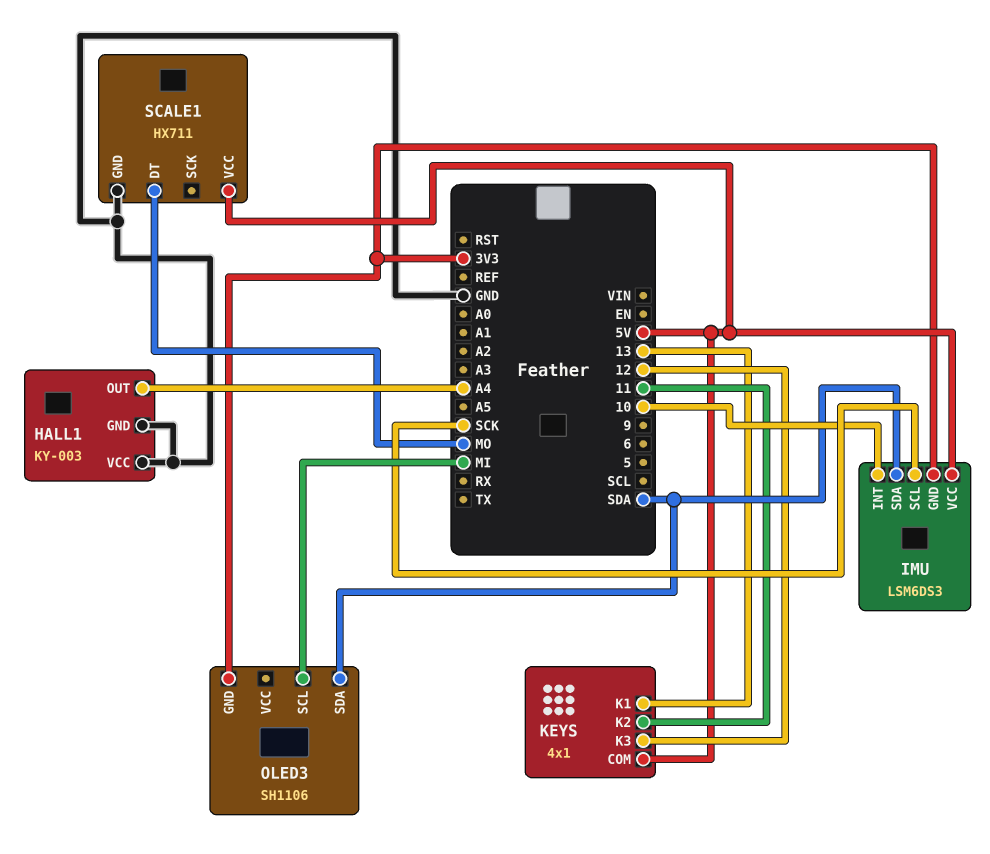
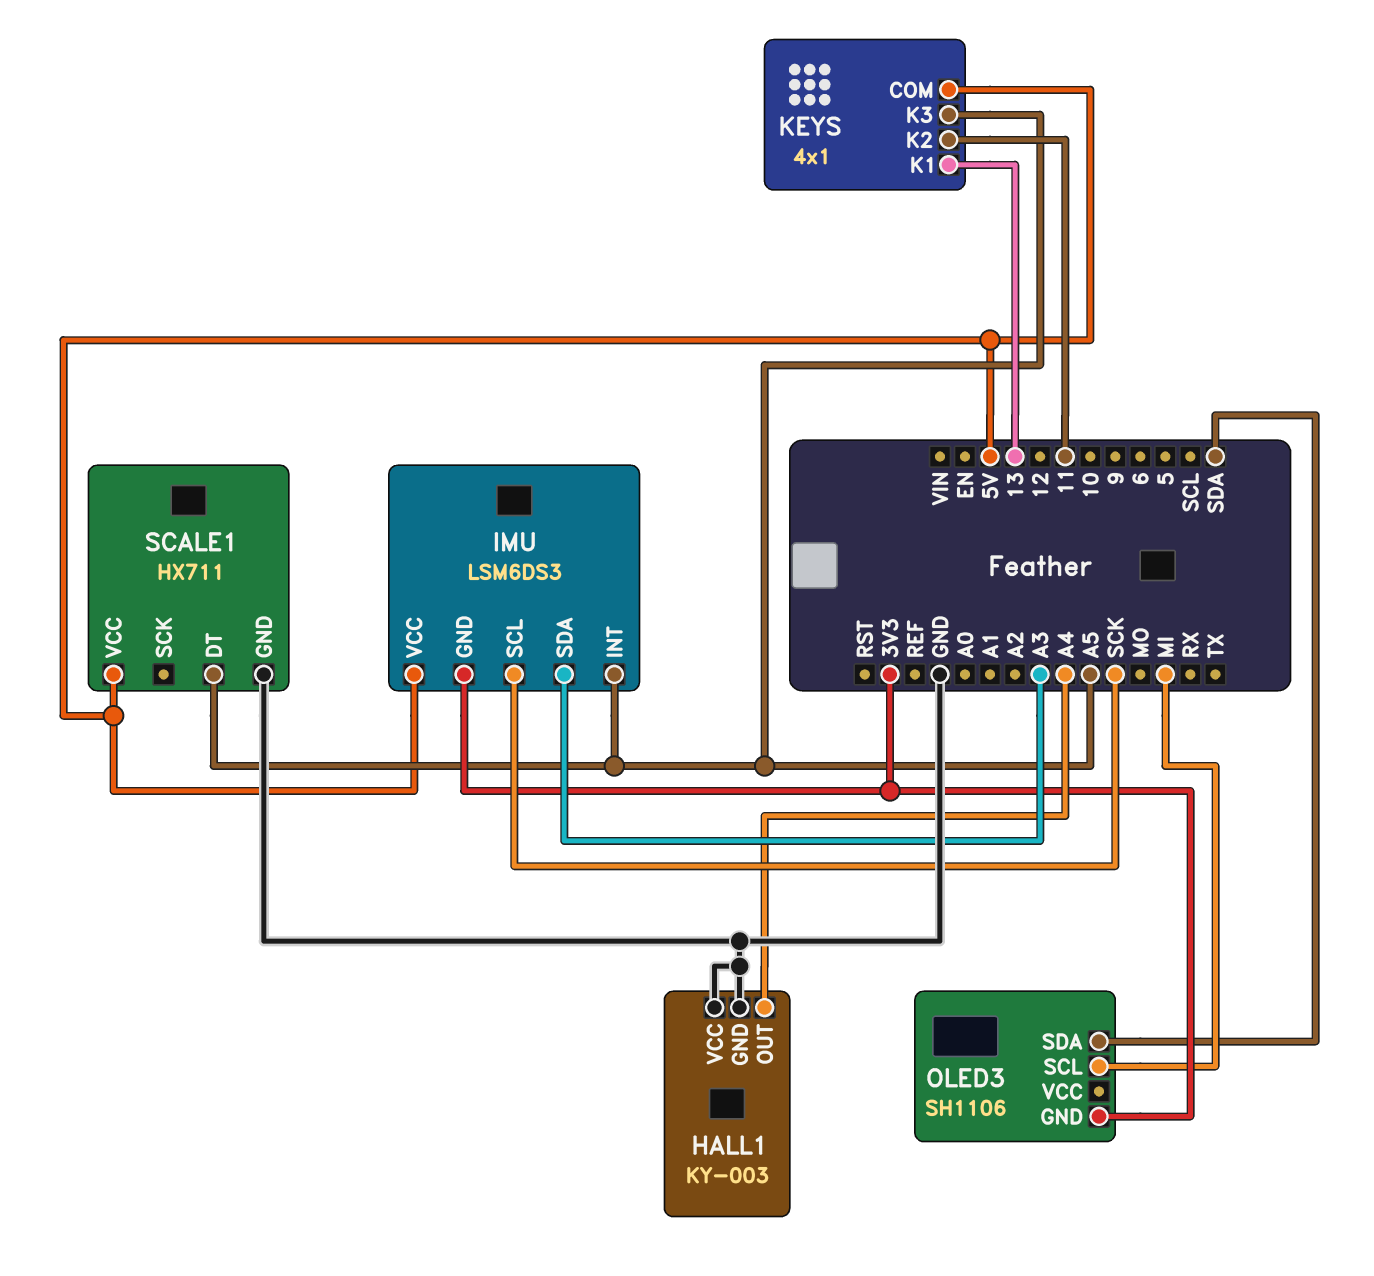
IMU pin INT: 10 -> A5
IMU pin SDA: SDA -> A3
KEYS pin K3: 12 -> A5
SCALE1 pin DT: MO -> A5

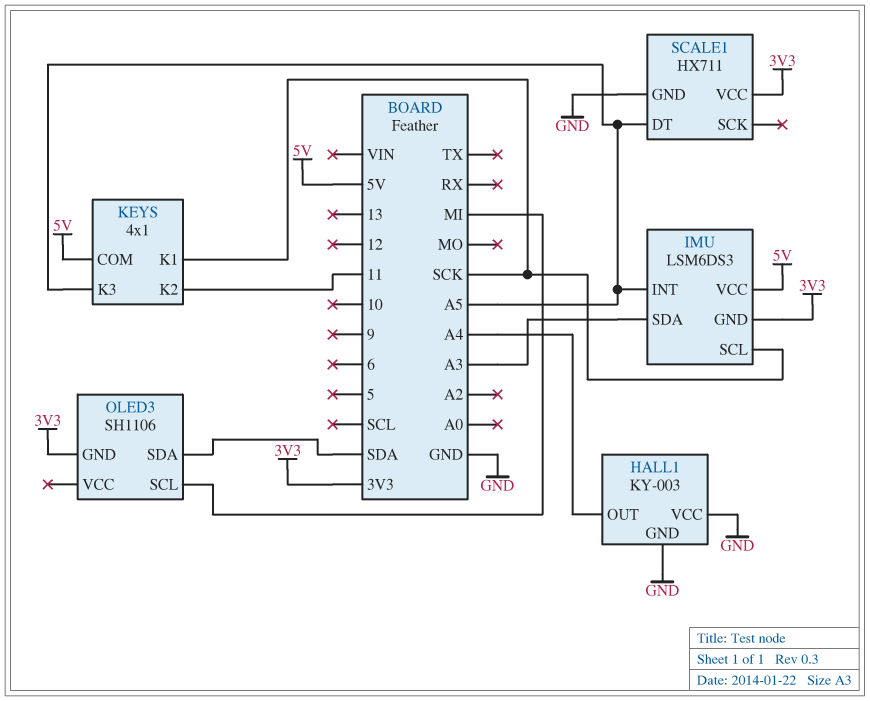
KEYS pin K1: 13 -> SCK
SCALE1 pin VCC: 5V -> 3V3

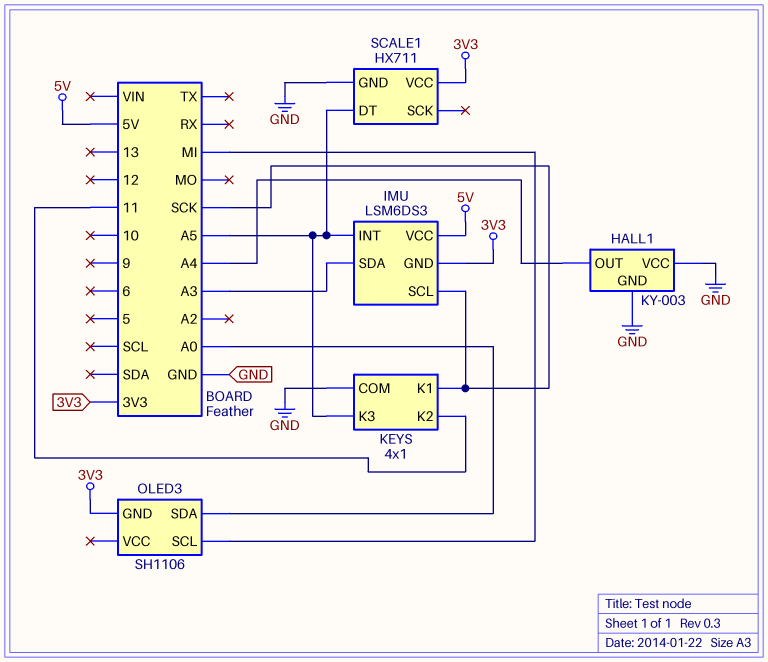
KEYS pin COM: 5V -> GND
OLED3 pin SDA: SDA -> A0

